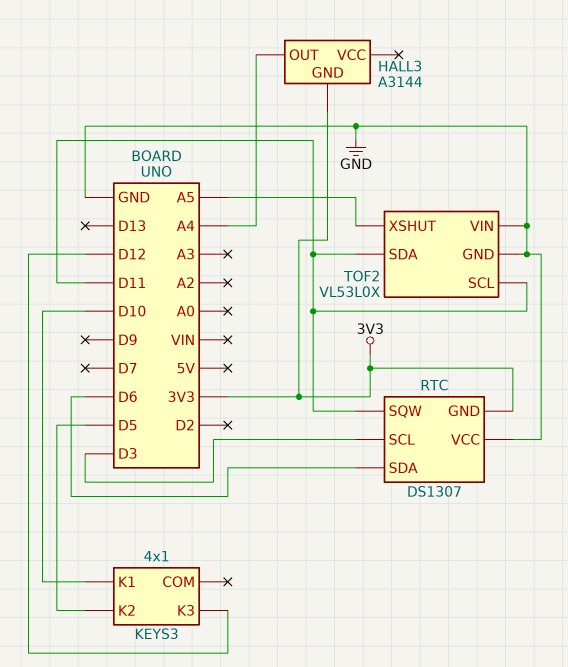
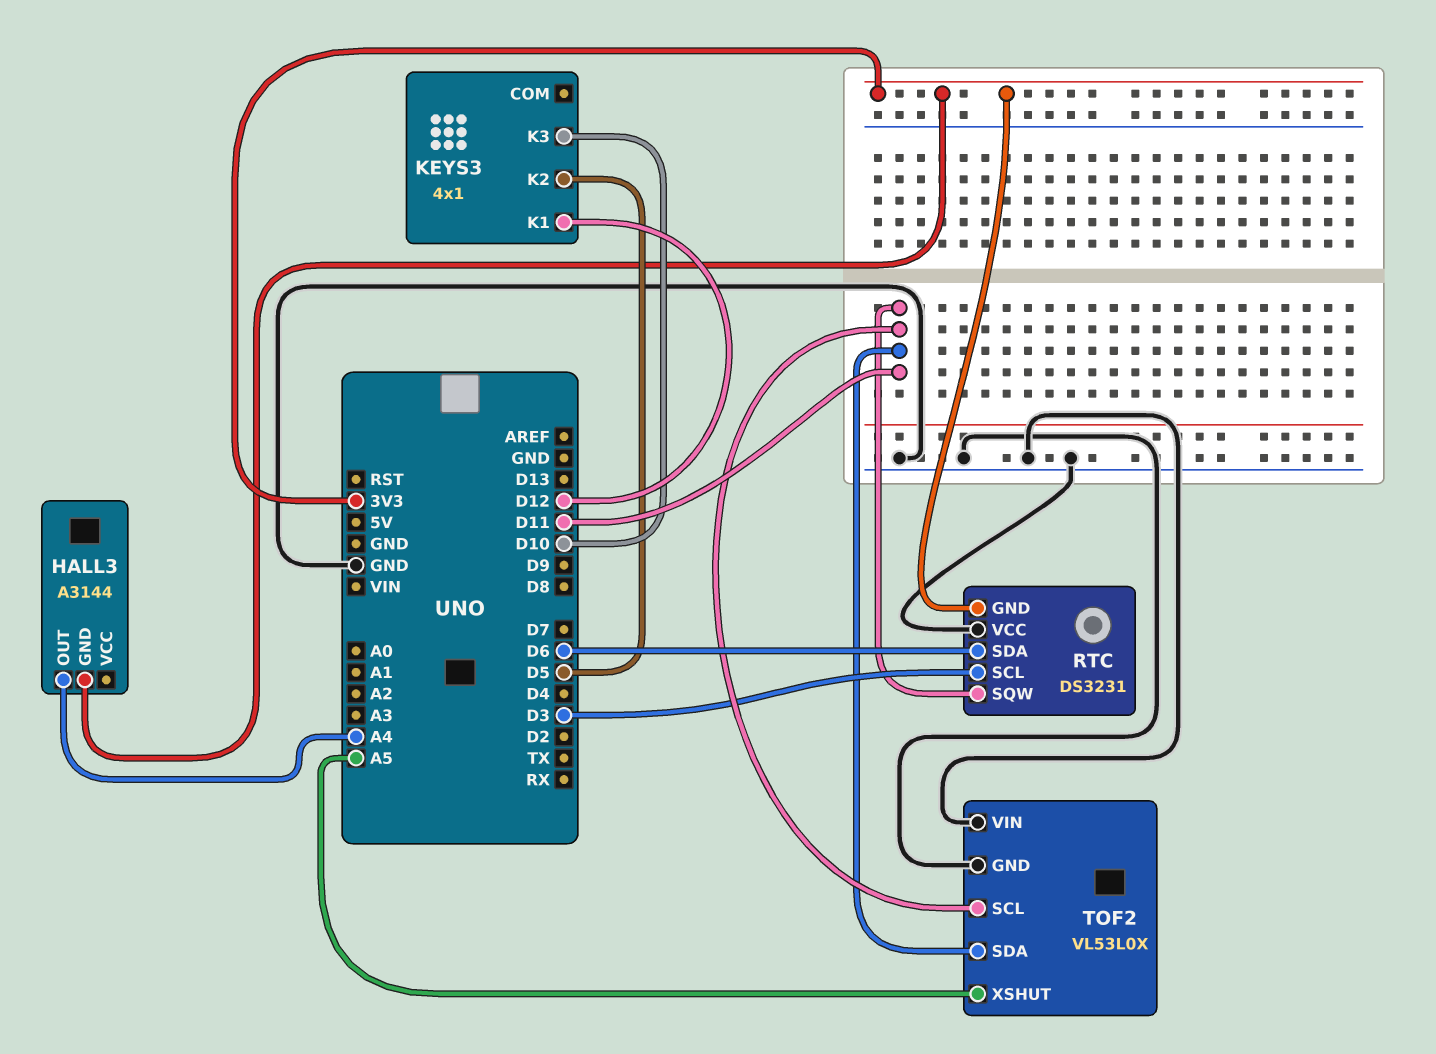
KEYS3 pin K1: D10 -> D12
KEYS3 pin K3: D12 -> D10
RTC: DS1307 -> DS3231

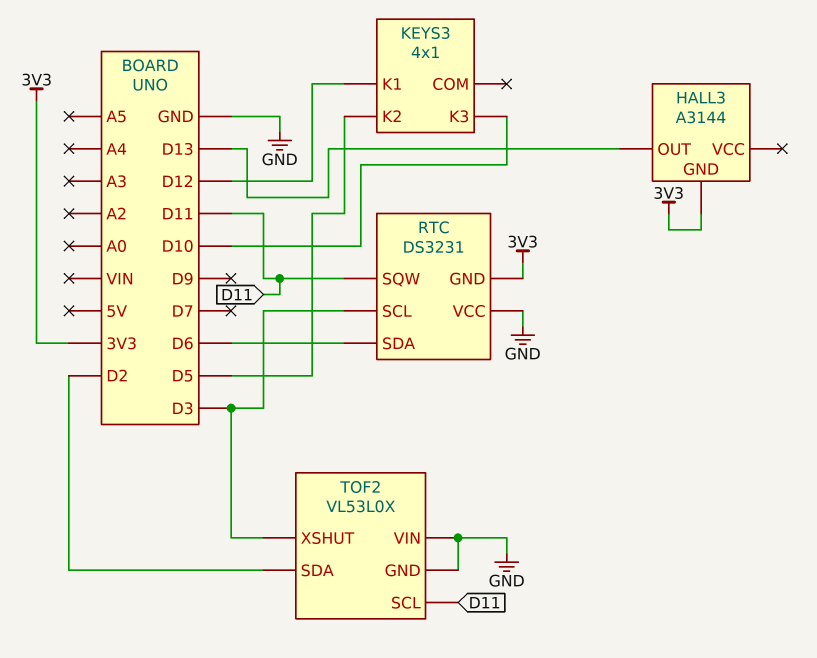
HALL3 pin OUT: A4 -> D13
TOF2 pin SDA: D11 -> D2
TOF2 pin XSHUT: A5 -> D3

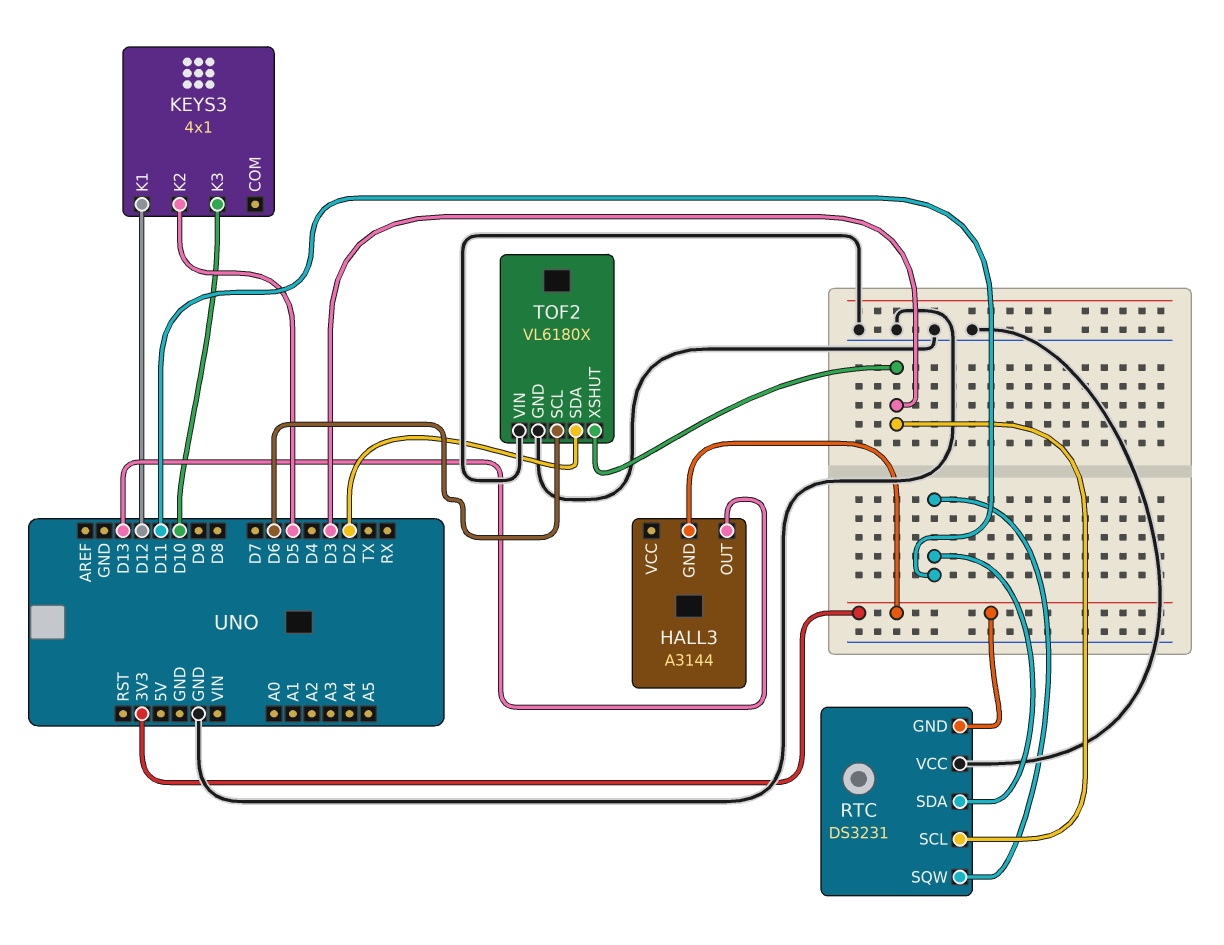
RTC pin SDA: D6 -> D11
TOF2: VL53L0X -> VL6180X
TOF2 pin SCL: D11 -> D6

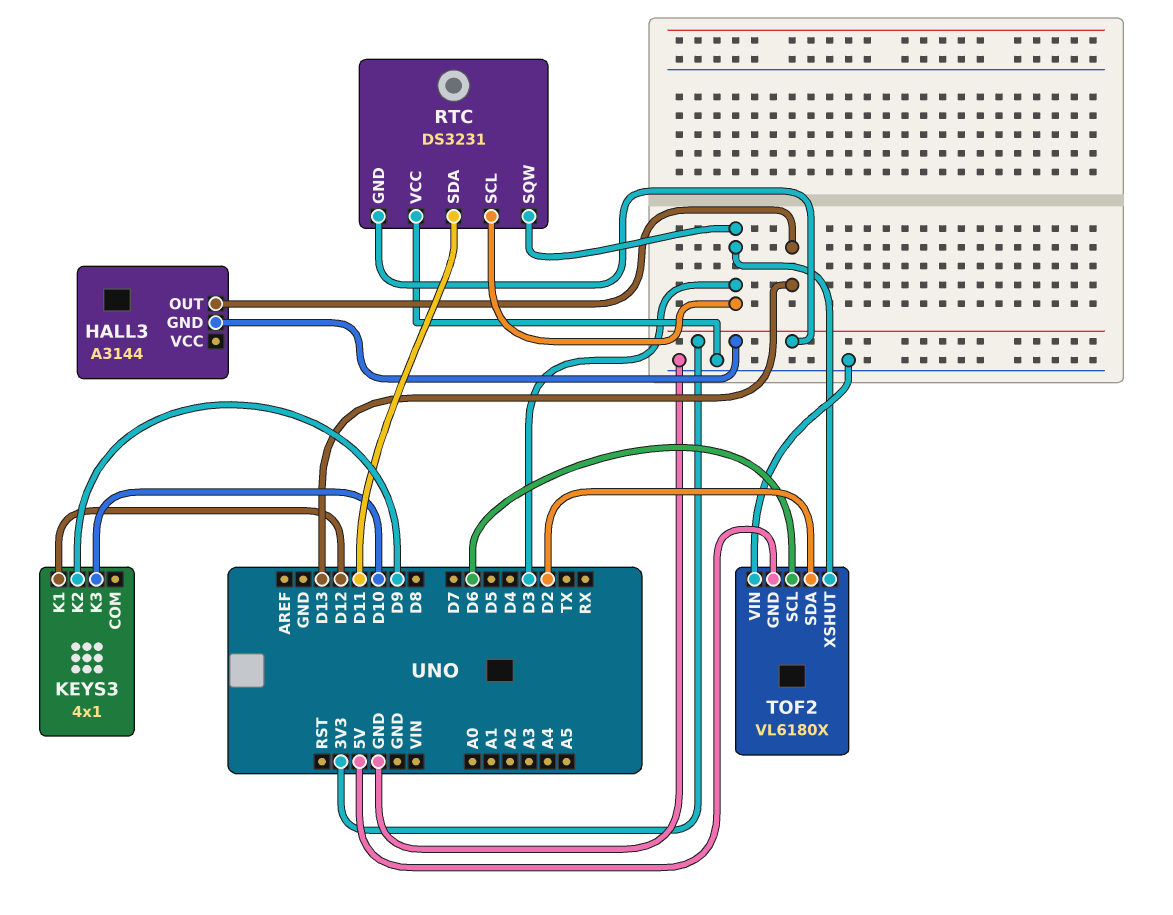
KEYS3 pin K2: D5 -> D9
RTC pin SQW: D11 -> D3
TOF2 pin GND: GND -> 5V

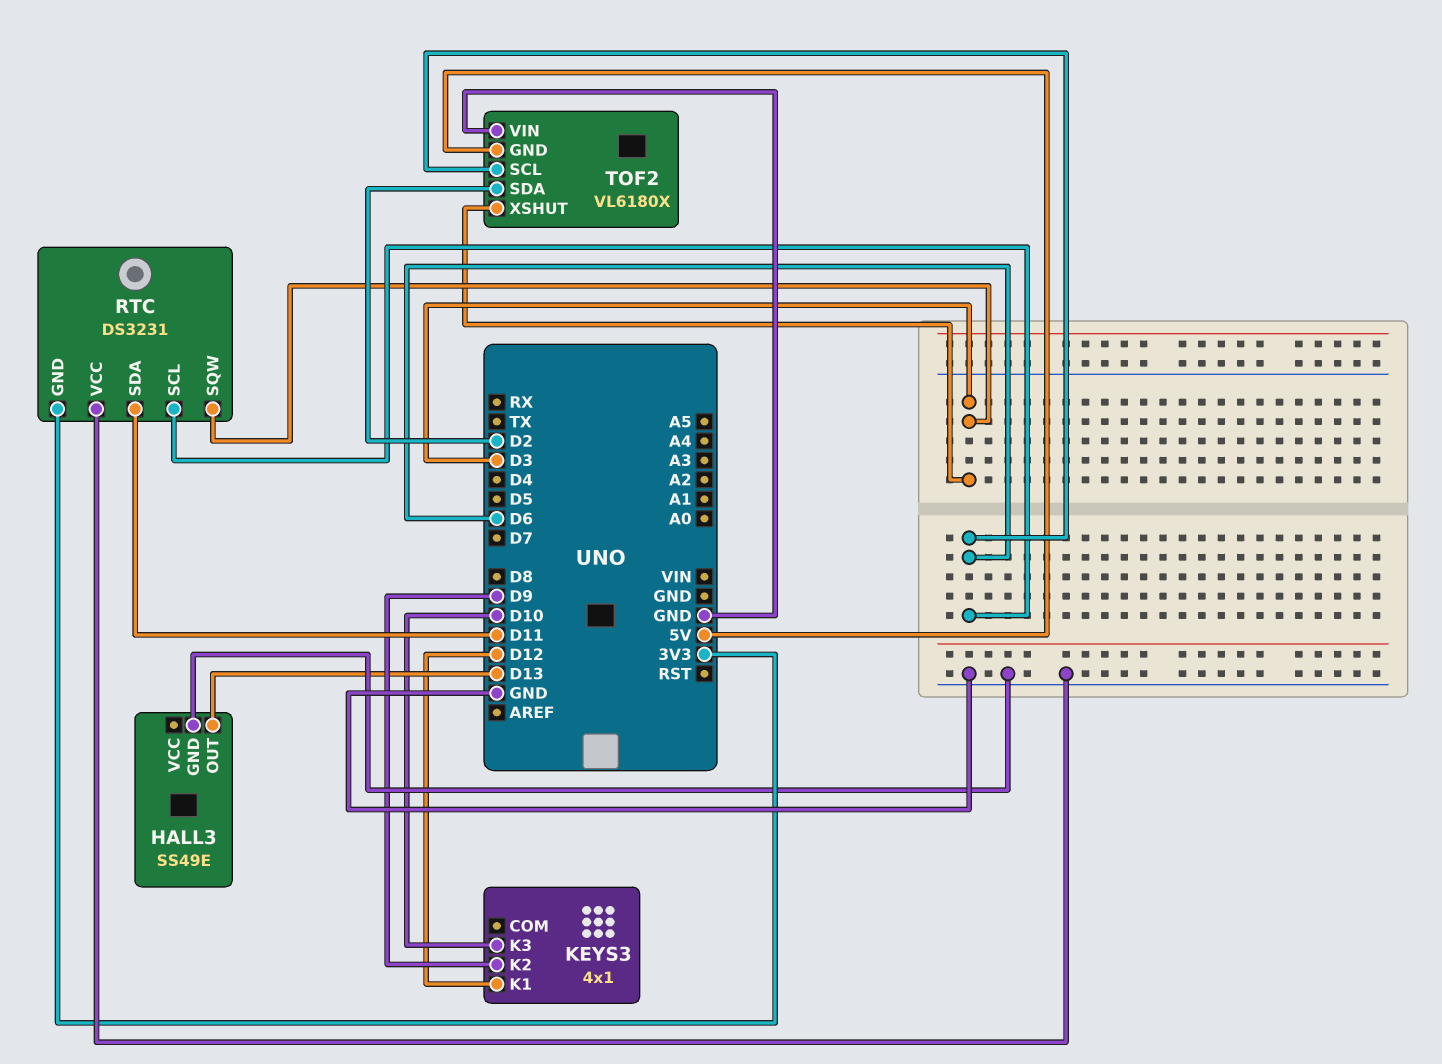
HALL3: A3144 -> SS49E
HALL3 pin GND: 3V3 -> GND
RTC pin SCL: D3 -> D6

